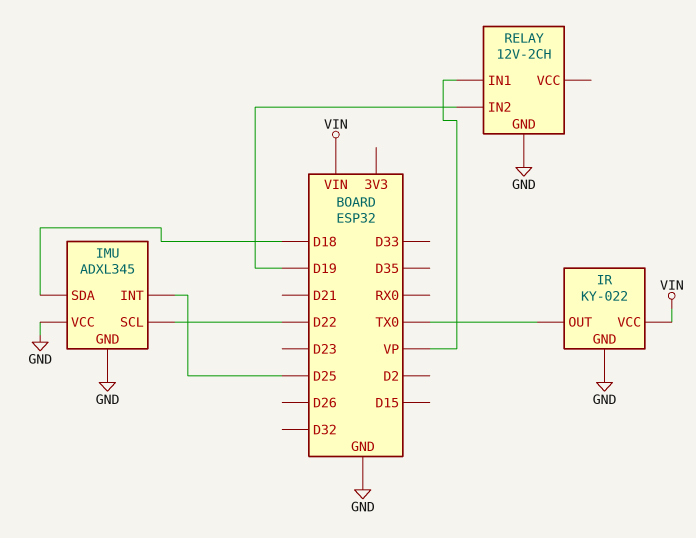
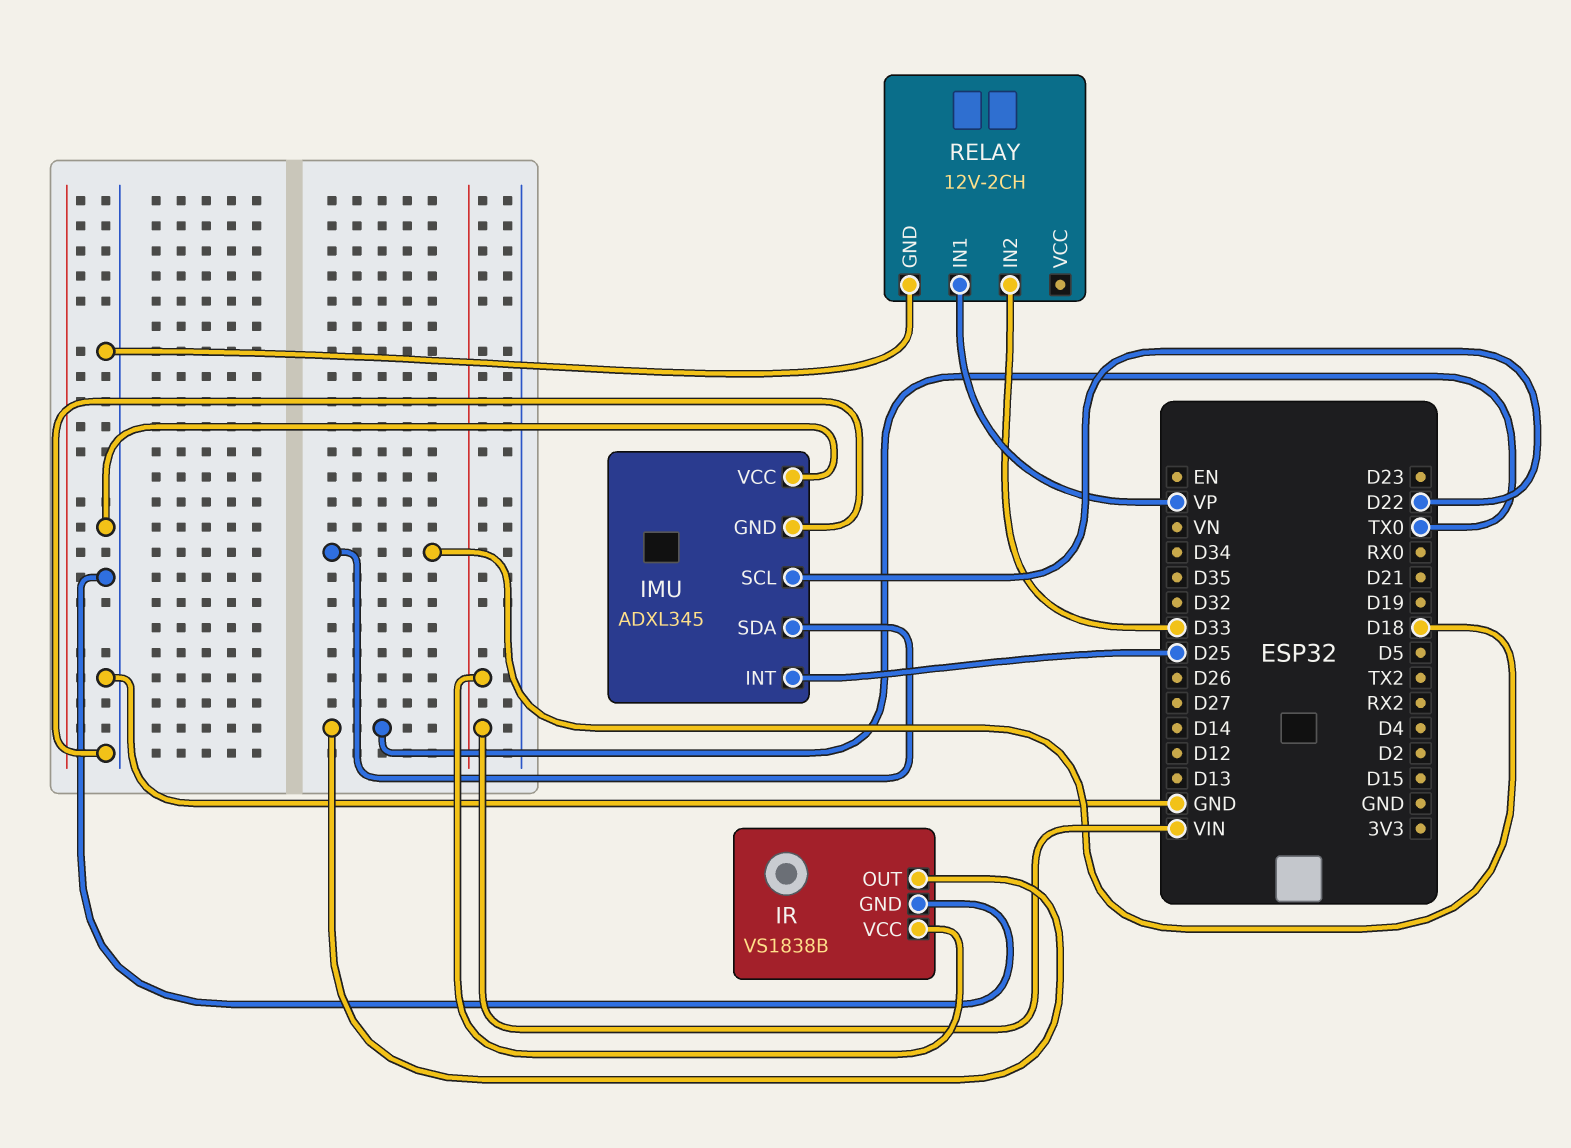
IR: KY-022 -> VS1838B
RELAY pin IN2: D19 -> D33

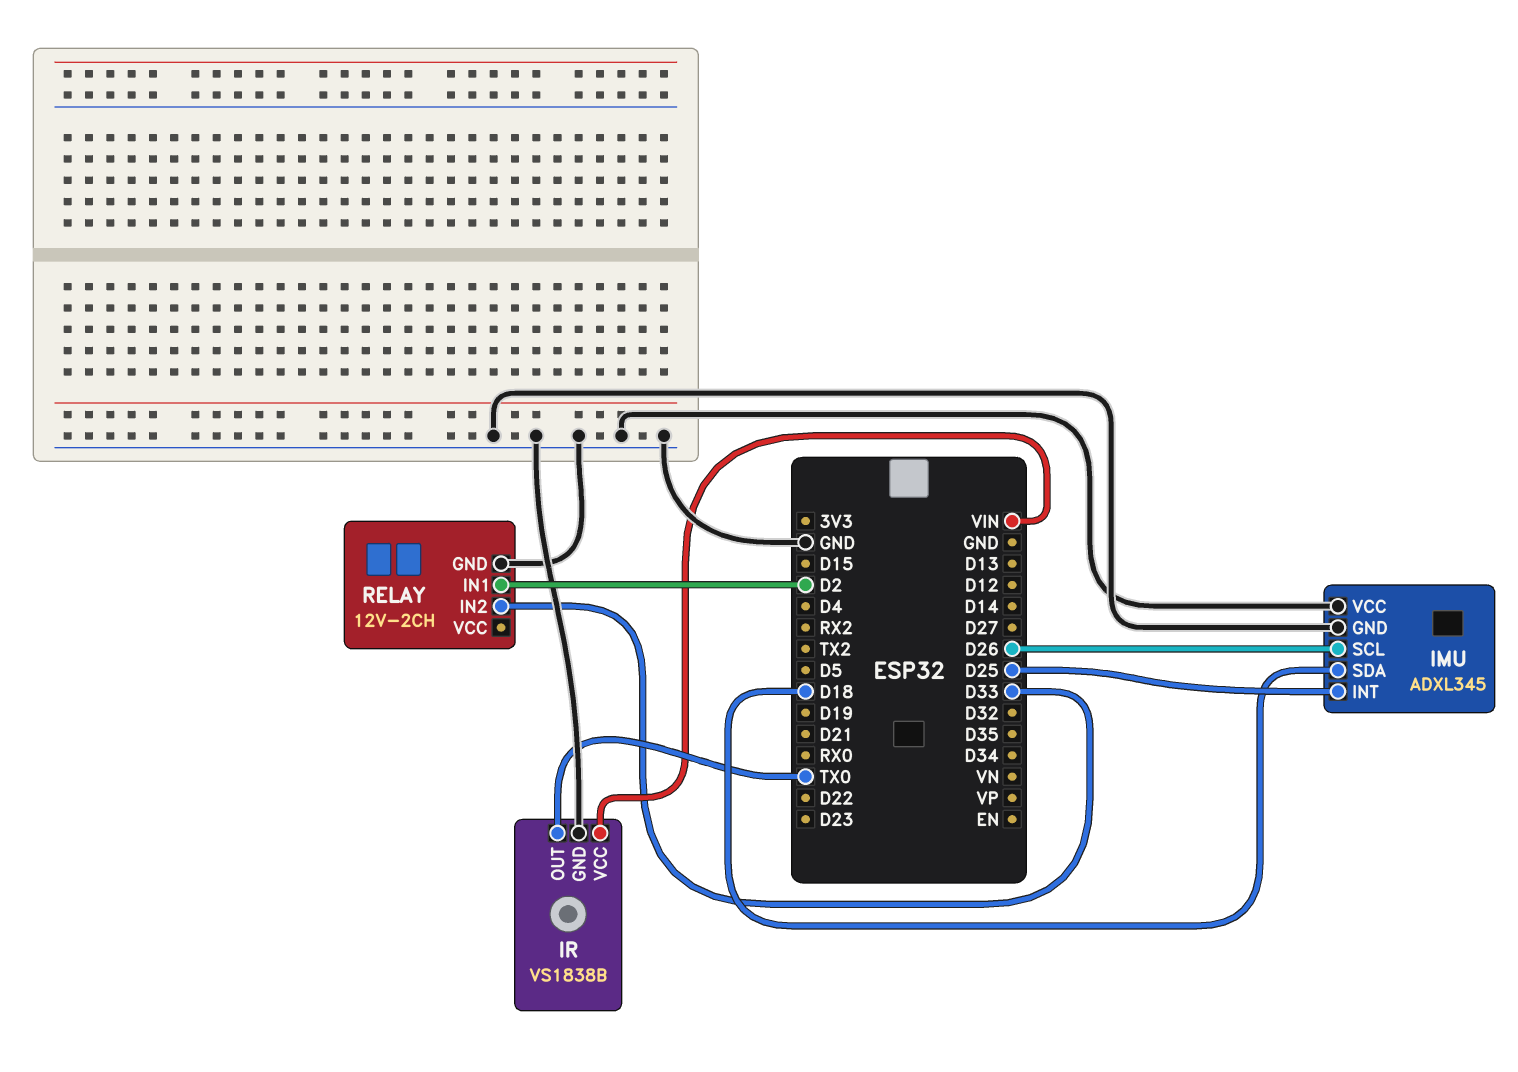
IMU pin SCL: D22 -> D26
RELAY pin IN1: VP -> D2

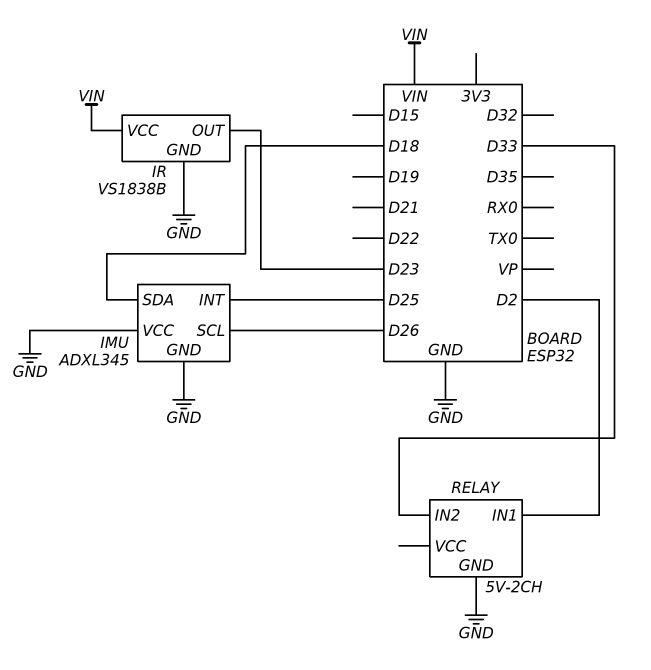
IR pin OUT: TX0 -> D23
RELAY: 12V-2CH -> 5V-2CH

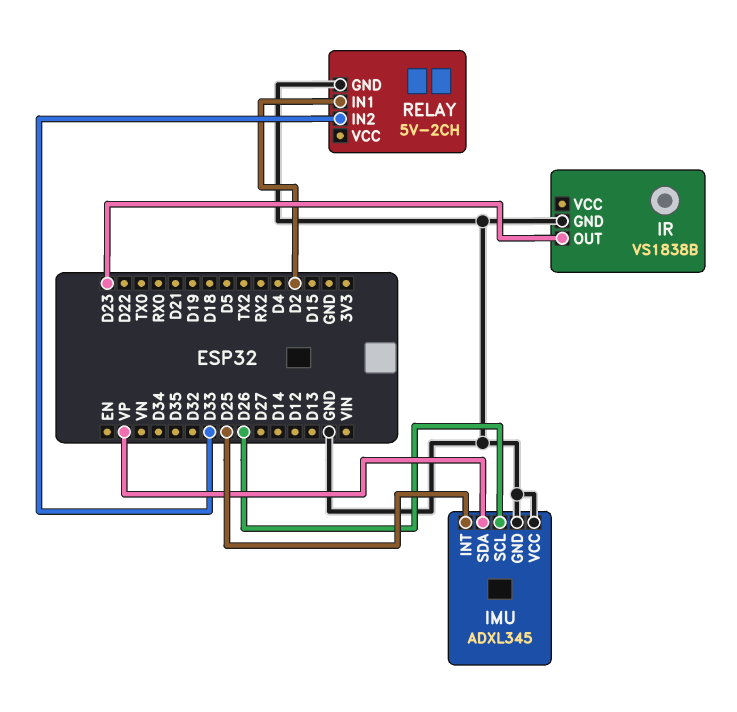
IMU pin SDA: D18 -> VP
IR pin VCC: VIN -> none

